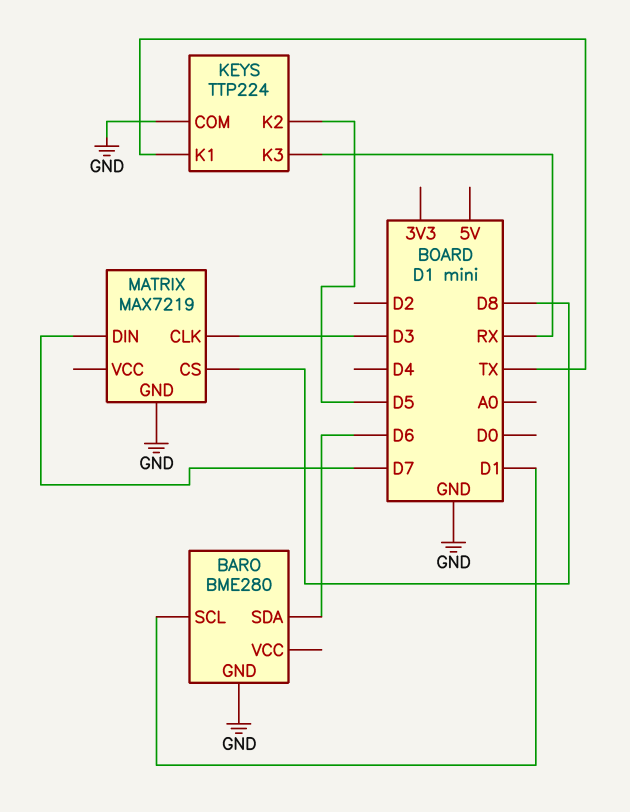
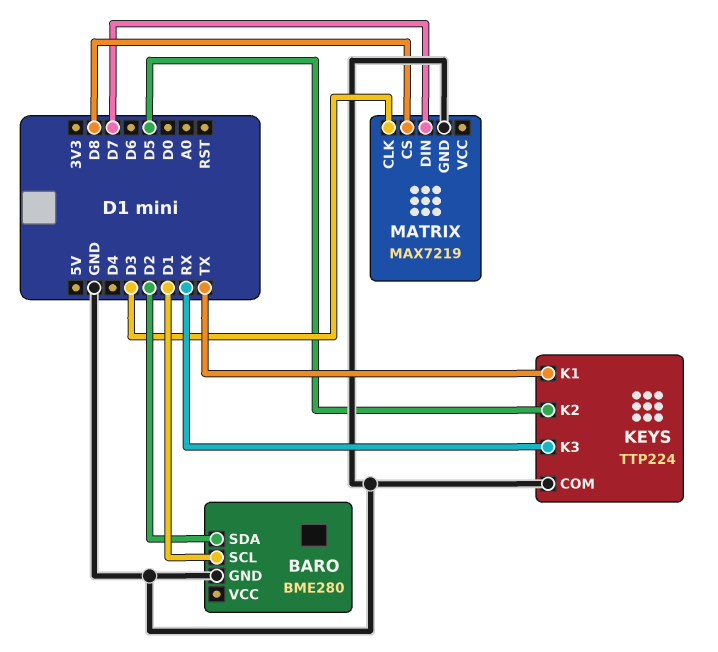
BARO pin SDA: D6 -> D2

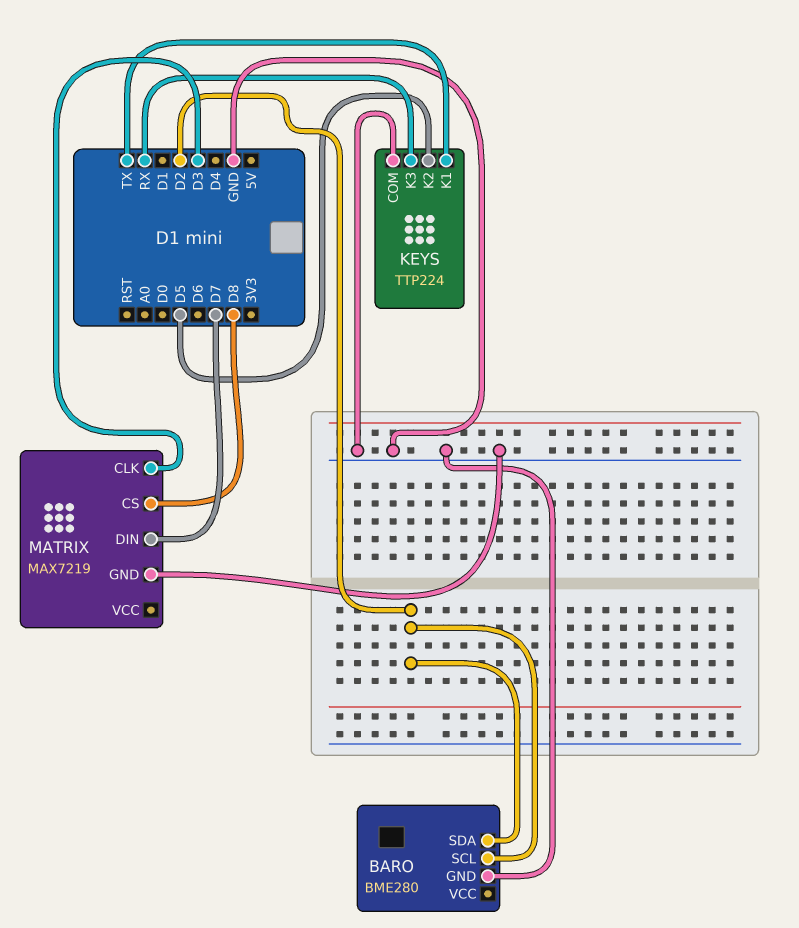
BARO pin SCL: D1 -> D2

